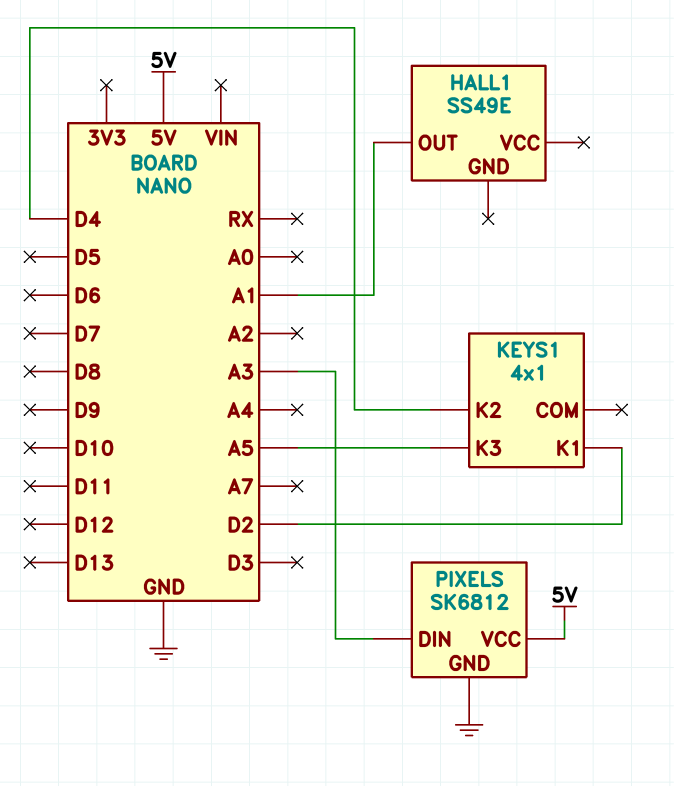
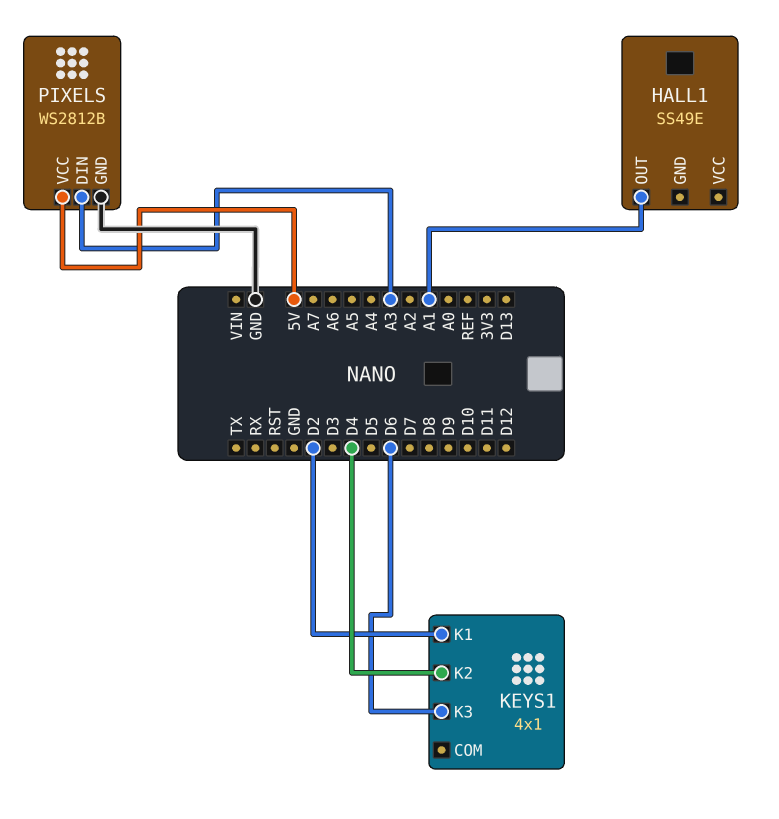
KEYS1 pin K3: A5 -> D6
PIXELS: SK6812 -> WS2812B

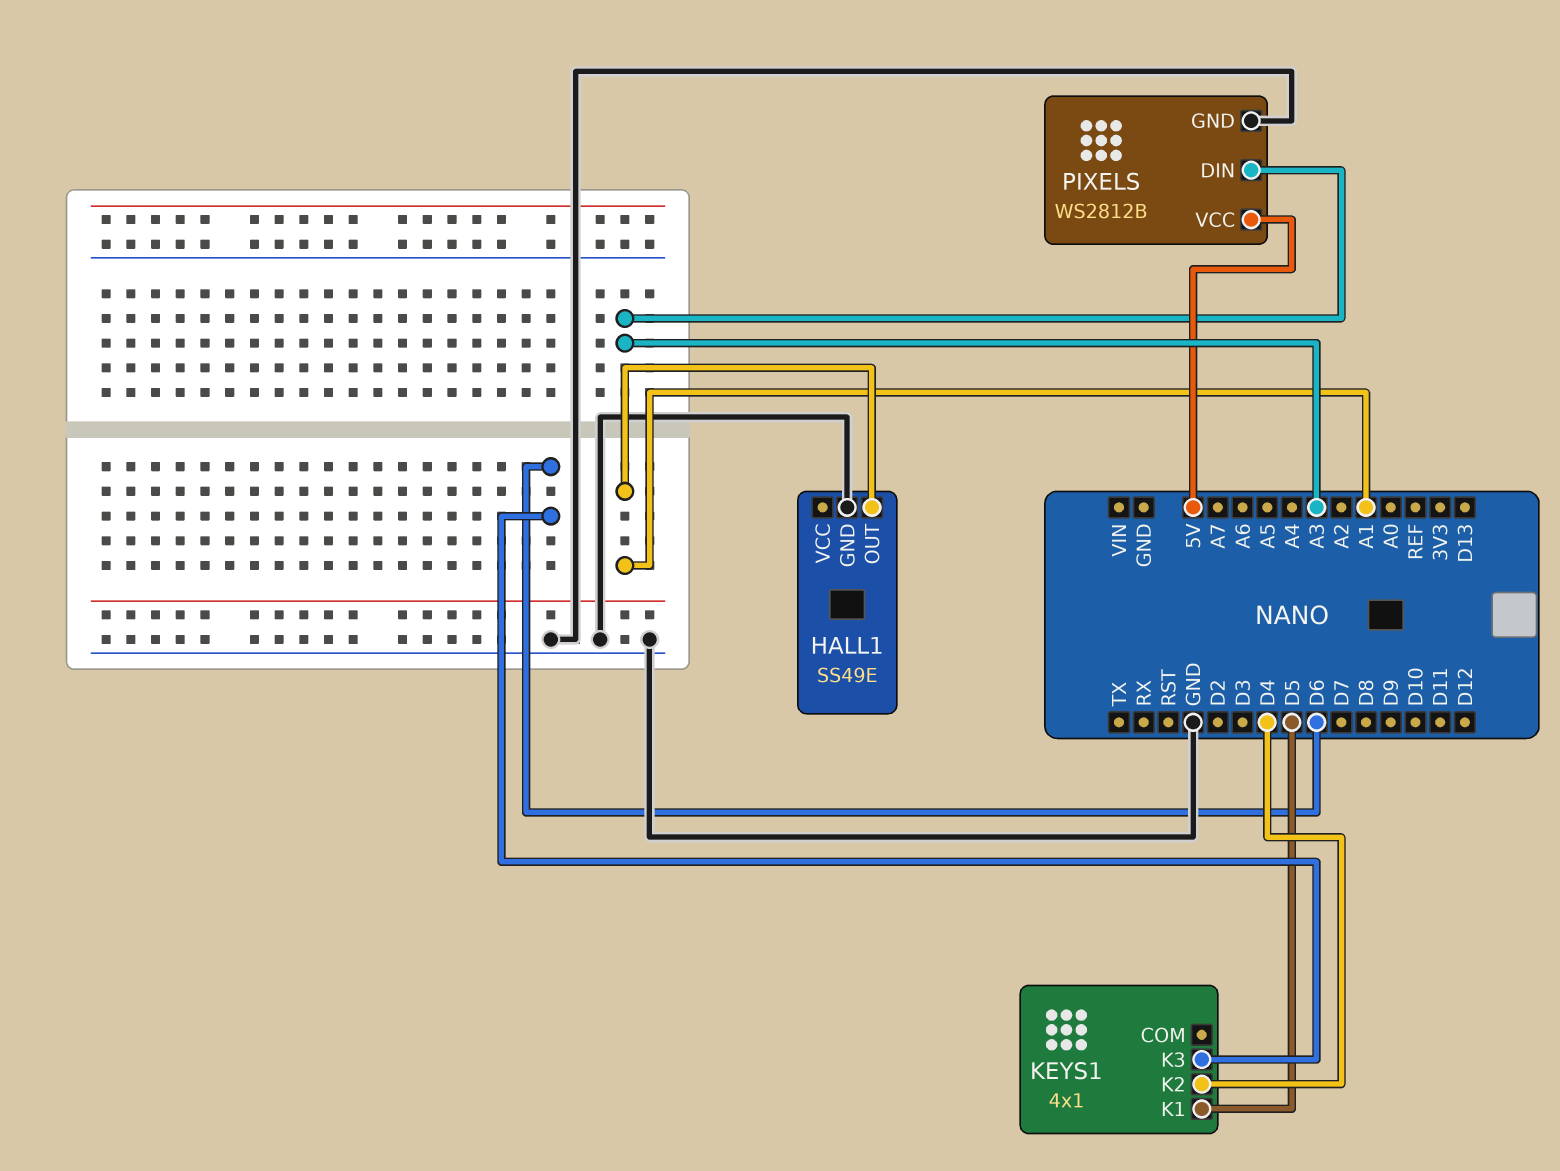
HALL1 pin GND: none -> GND
KEYS1 pin K1: D2 -> D5

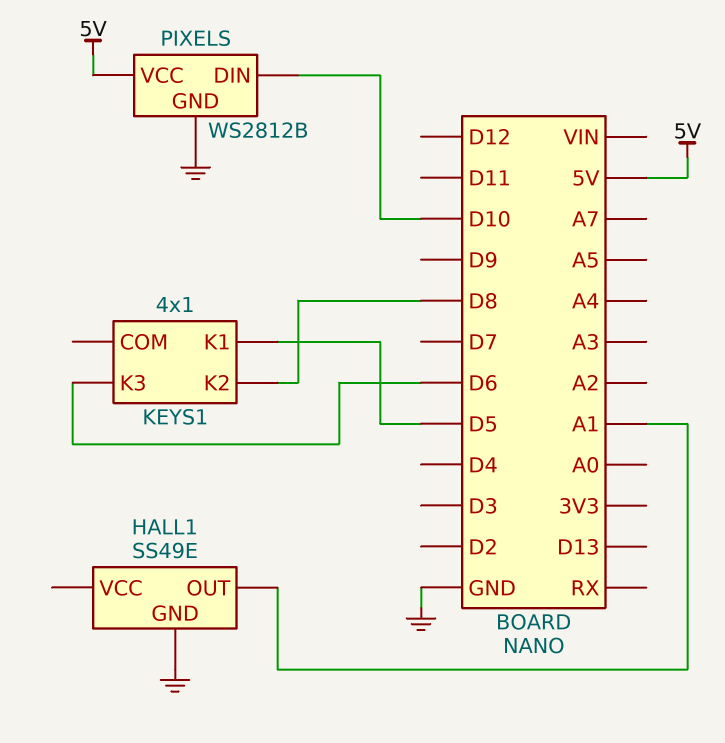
KEYS1 pin K2: D4 -> D8
PIXELS pin DIN: A3 -> D10

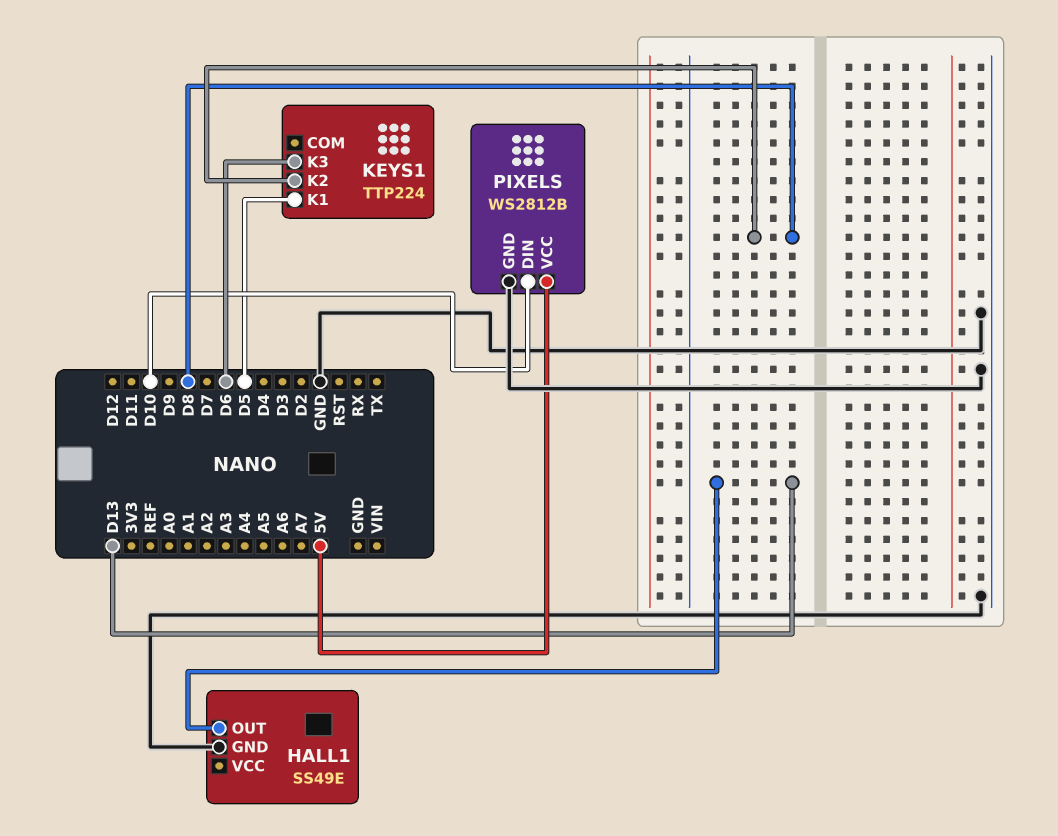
HALL1 pin OUT: A1 -> D13
KEYS1: 4x1 -> TTP224

